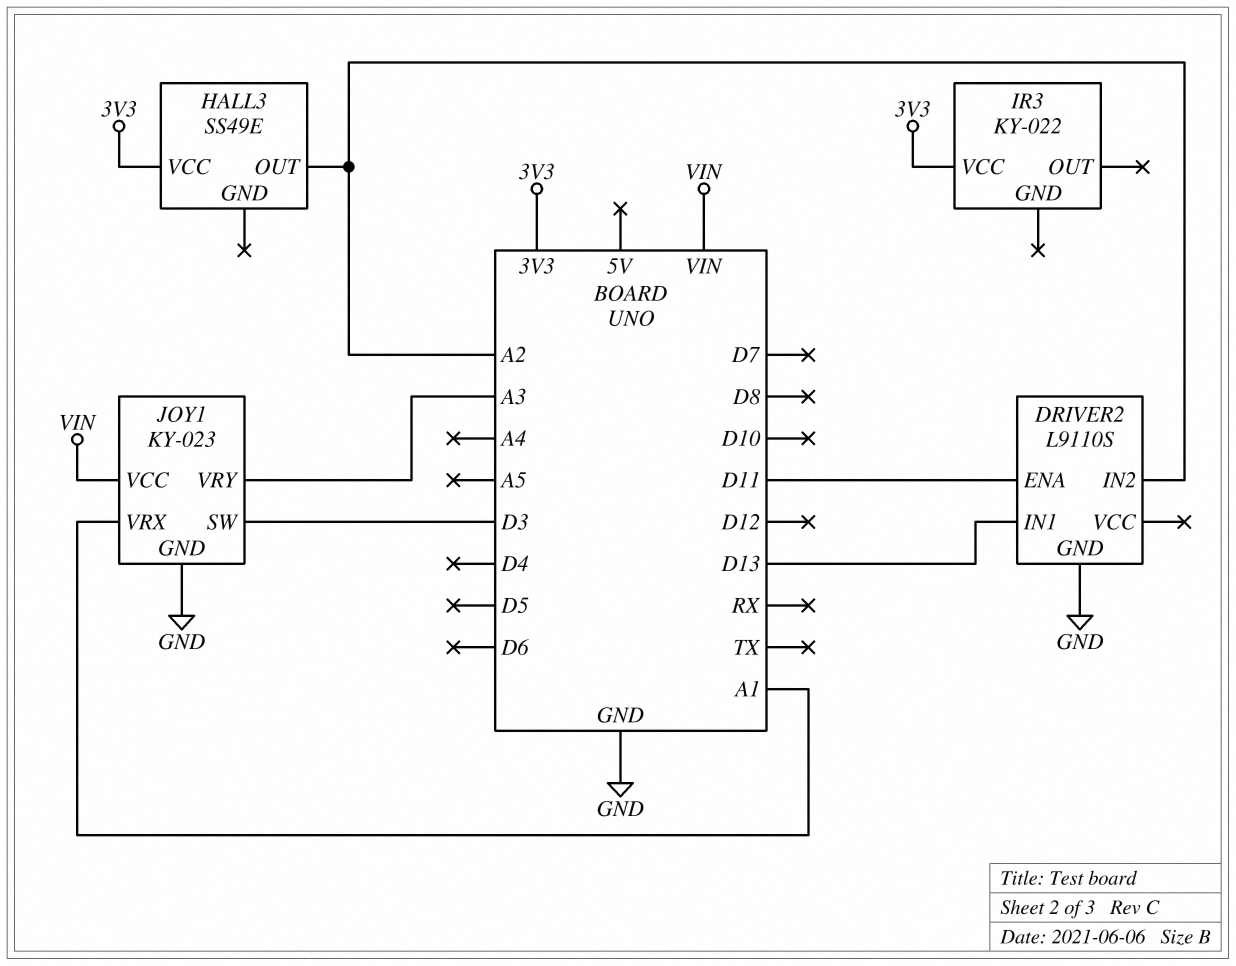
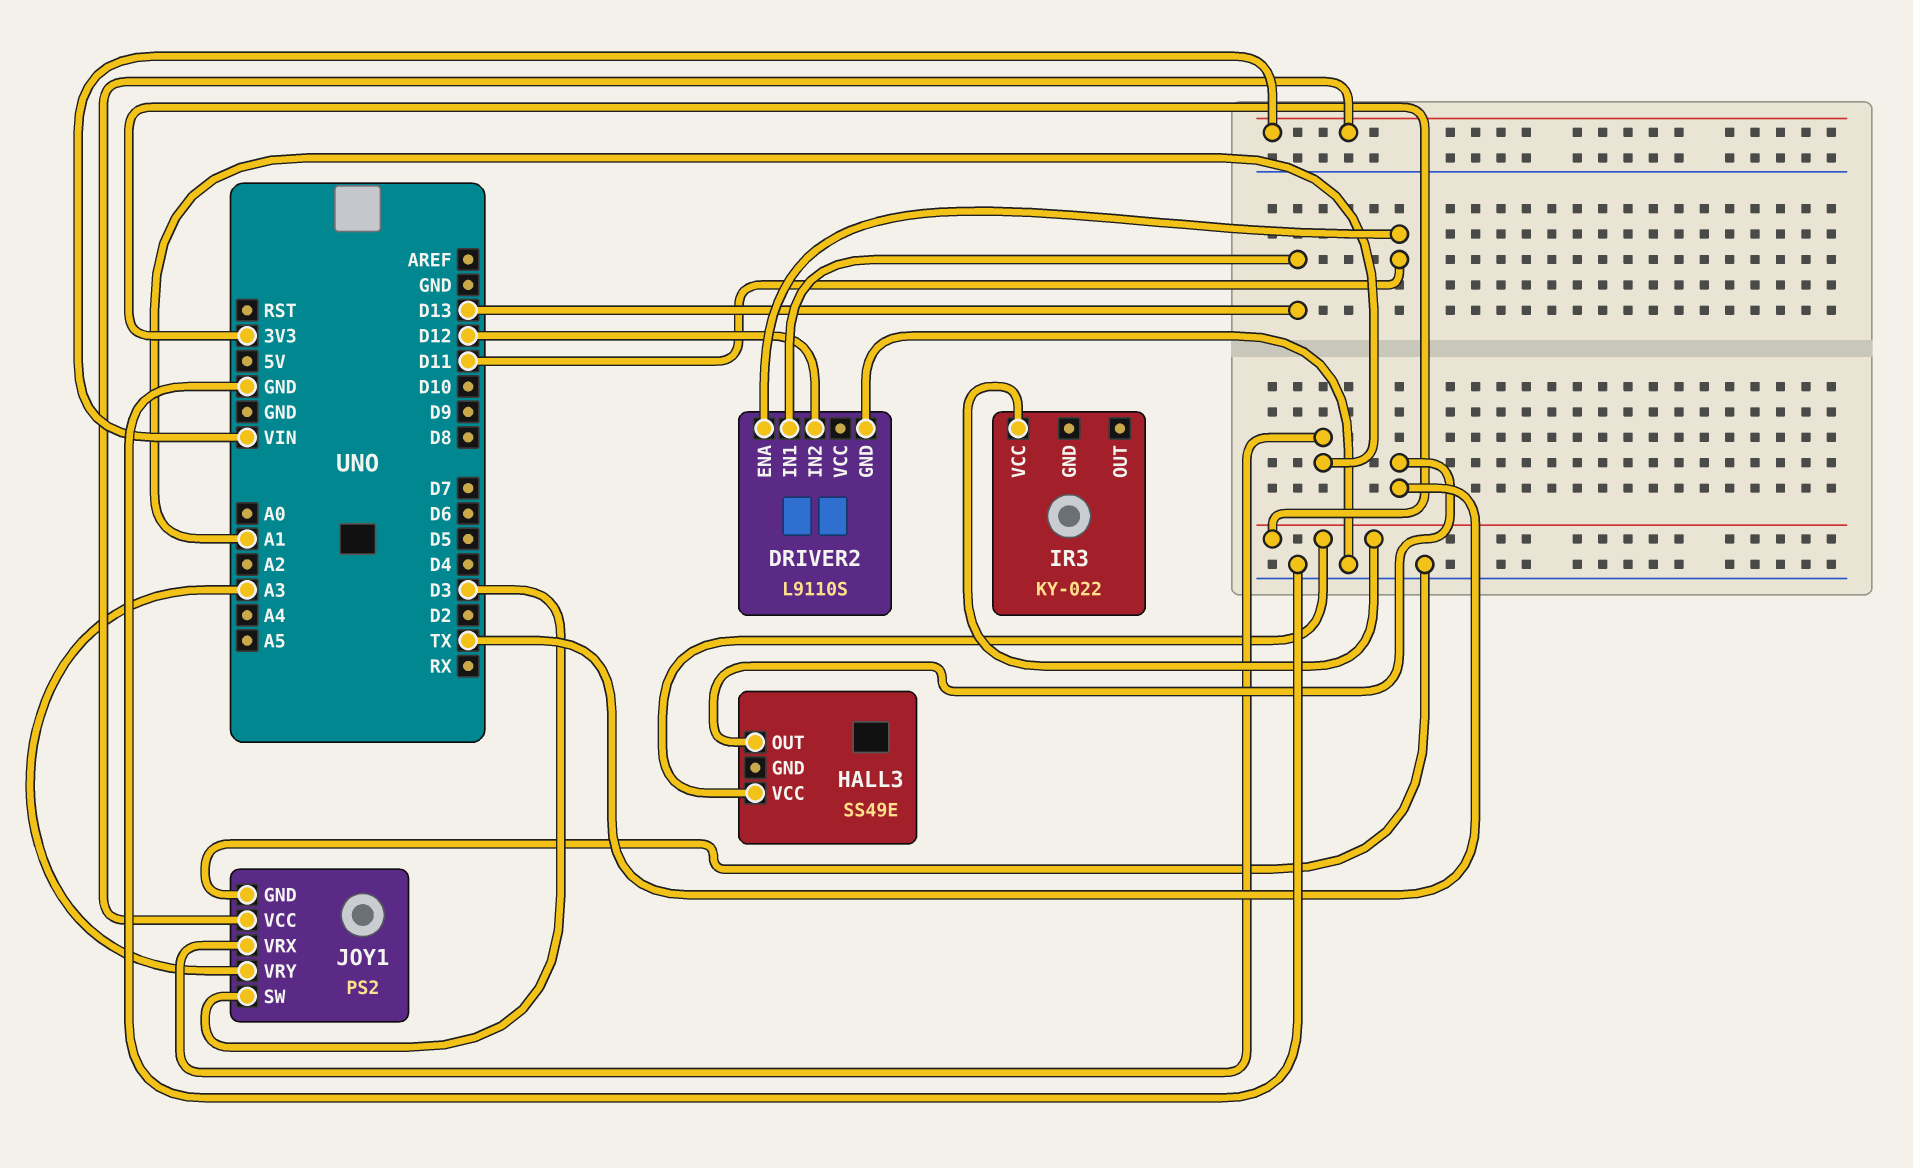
DRIVER2 pin IN2: A2 -> D12
HALL3 pin OUT: A2 -> TX
JOY1: KY-023 -> PS2

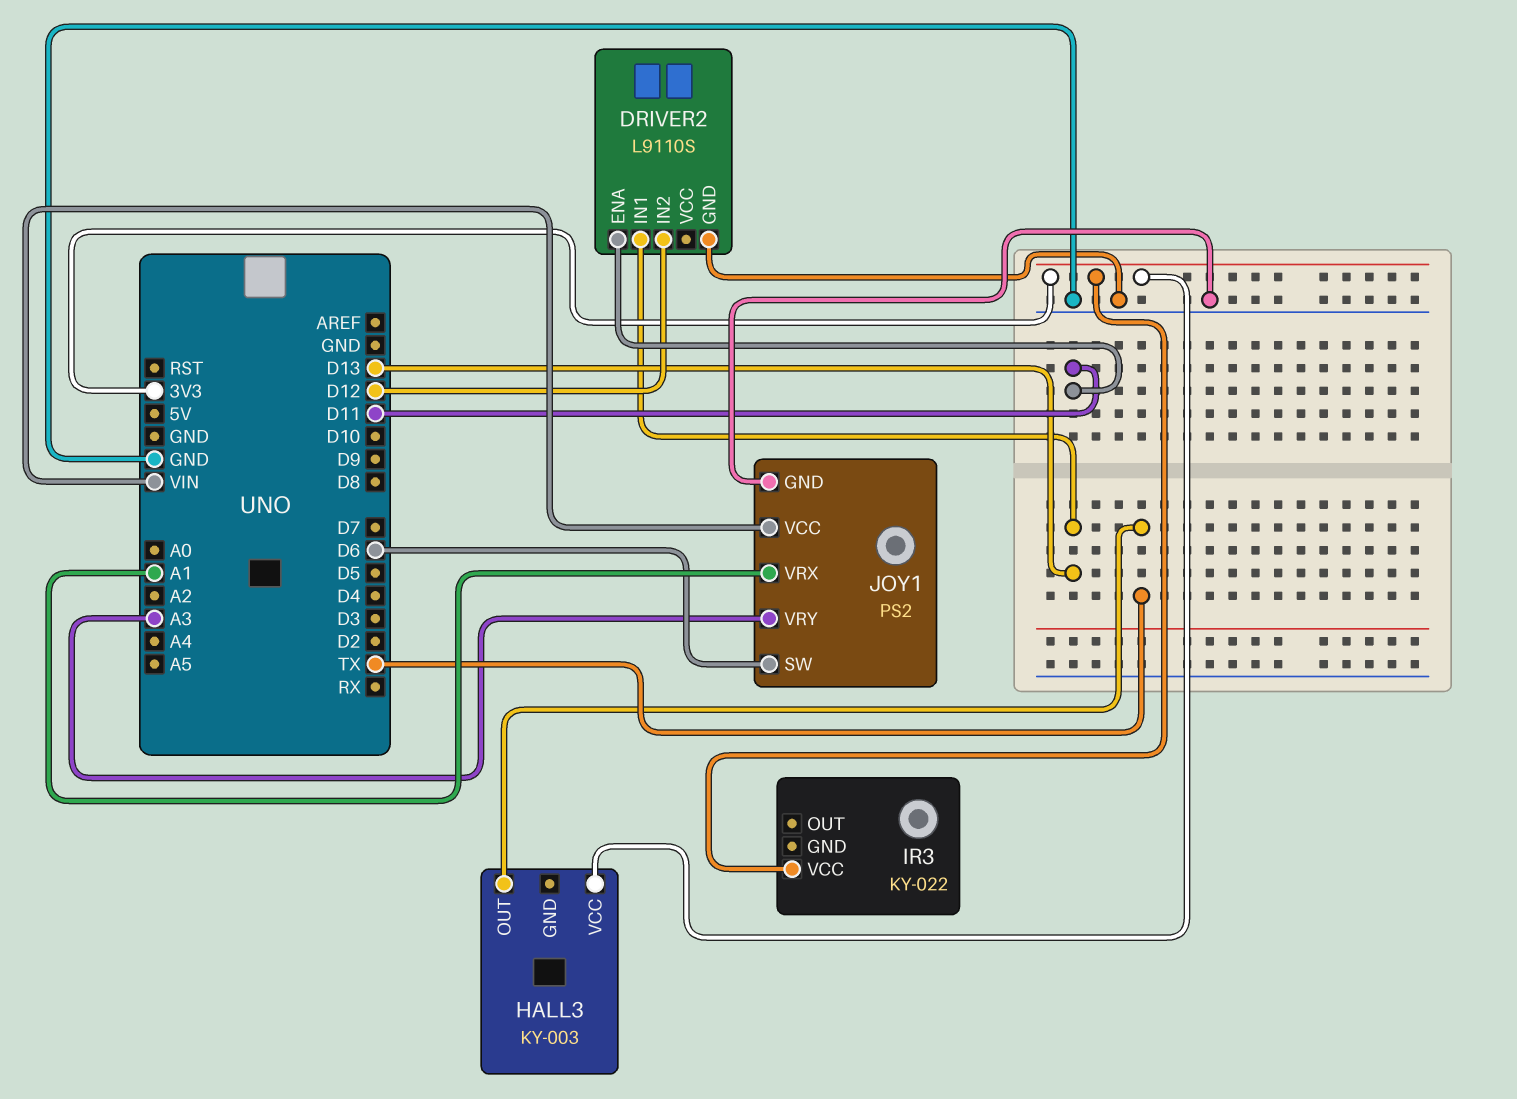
HALL3: SS49E -> KY-003
JOY1 pin SW: D3 -> D6

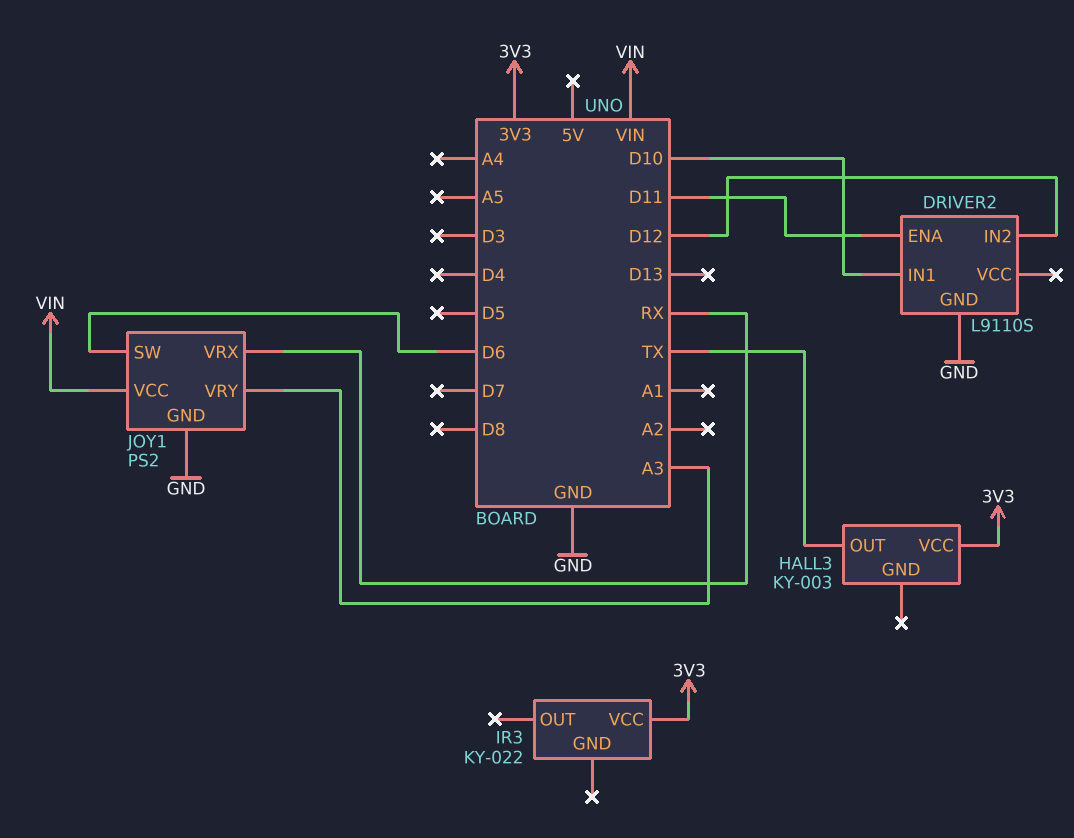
DRIVER2 pin IN1: D13 -> D10
JOY1 pin VRX: A1 -> RX

